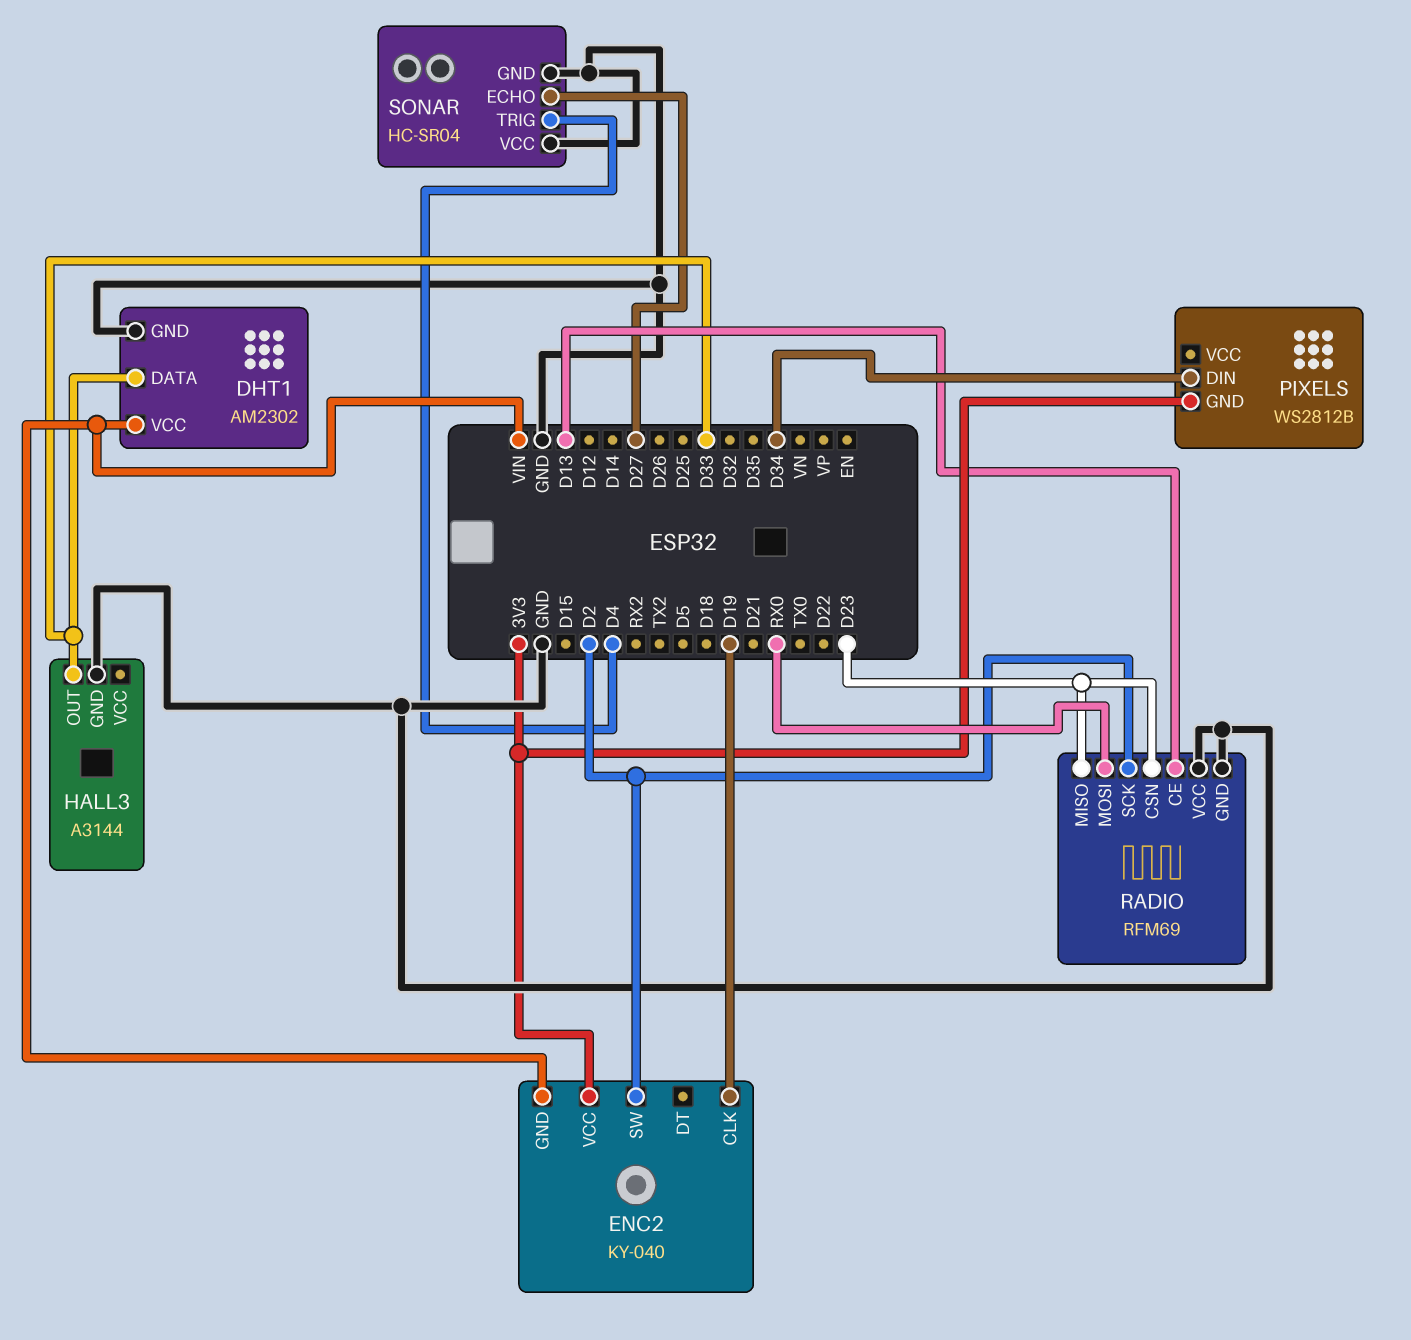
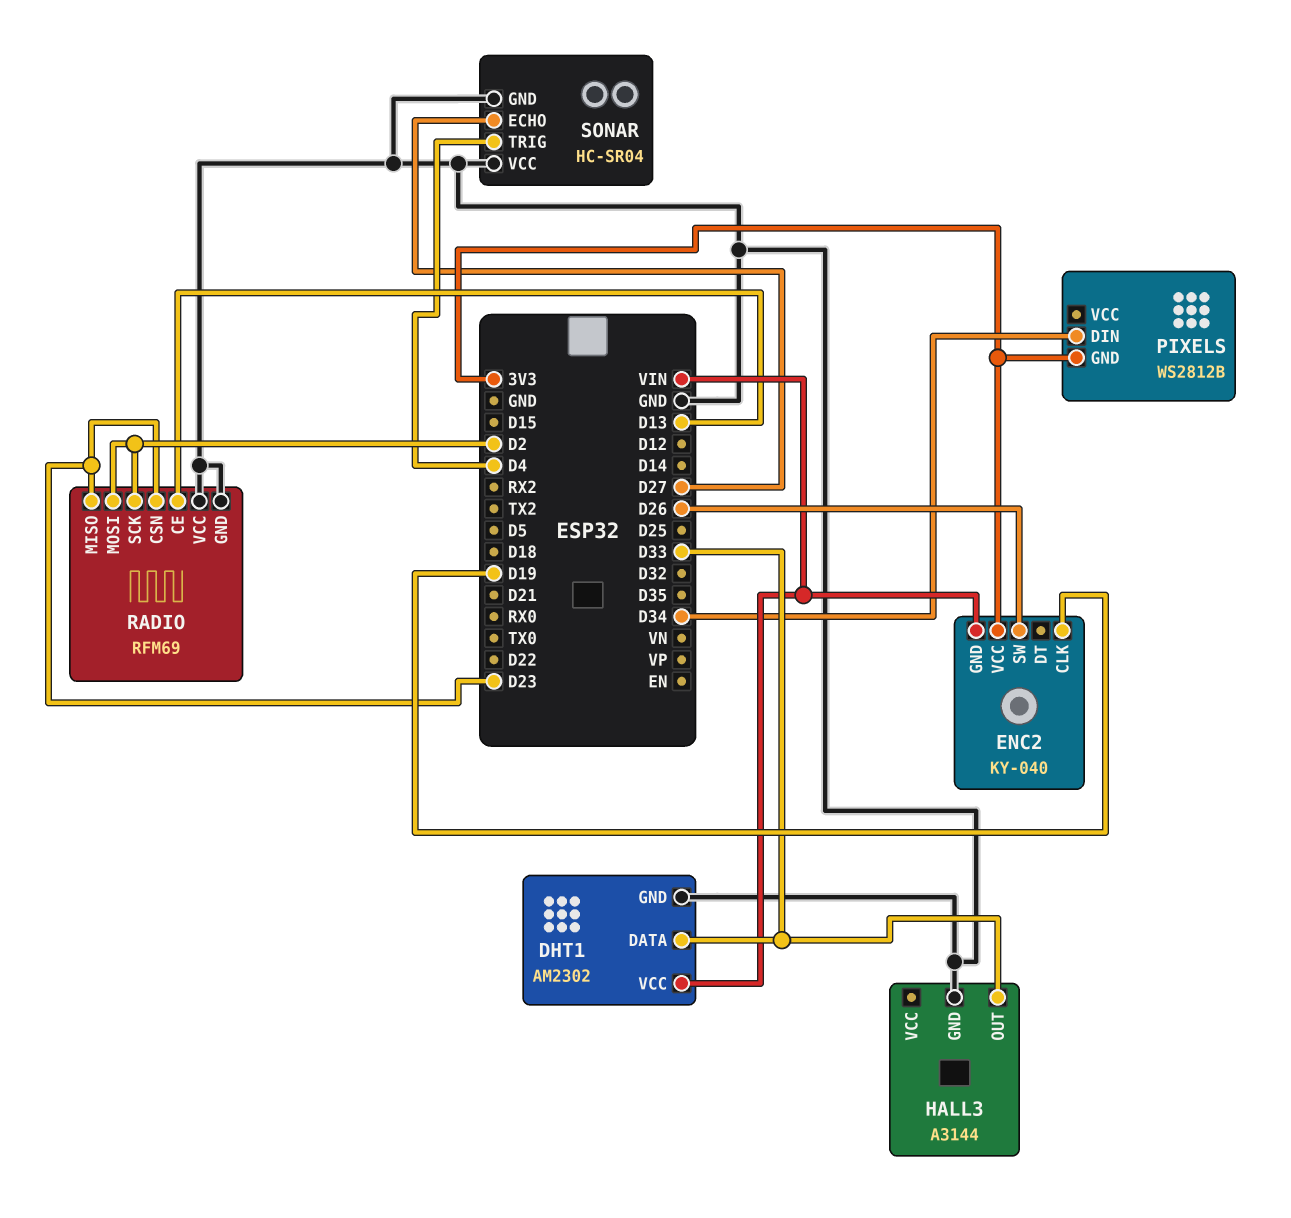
ENC2 pin SW: D2 -> D26
RADIO pin MOSI: RX0 -> D2

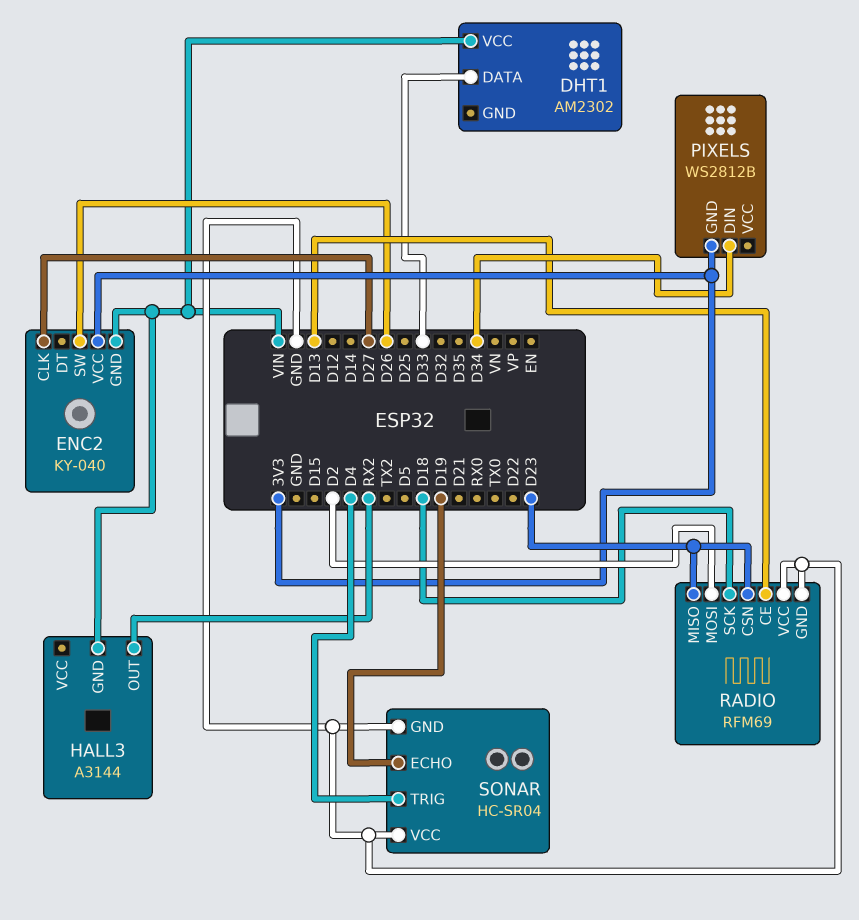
DHT1 pin GND: GND -> none
ENC2 pin CLK: D19 -> D27
HALL3 pin GND: GND -> VIN
HALL3 pin OUT: D33 -> RX2
RADIO pin SCK: D2 -> D18
SONAR pin ECHO: D27 -> D19

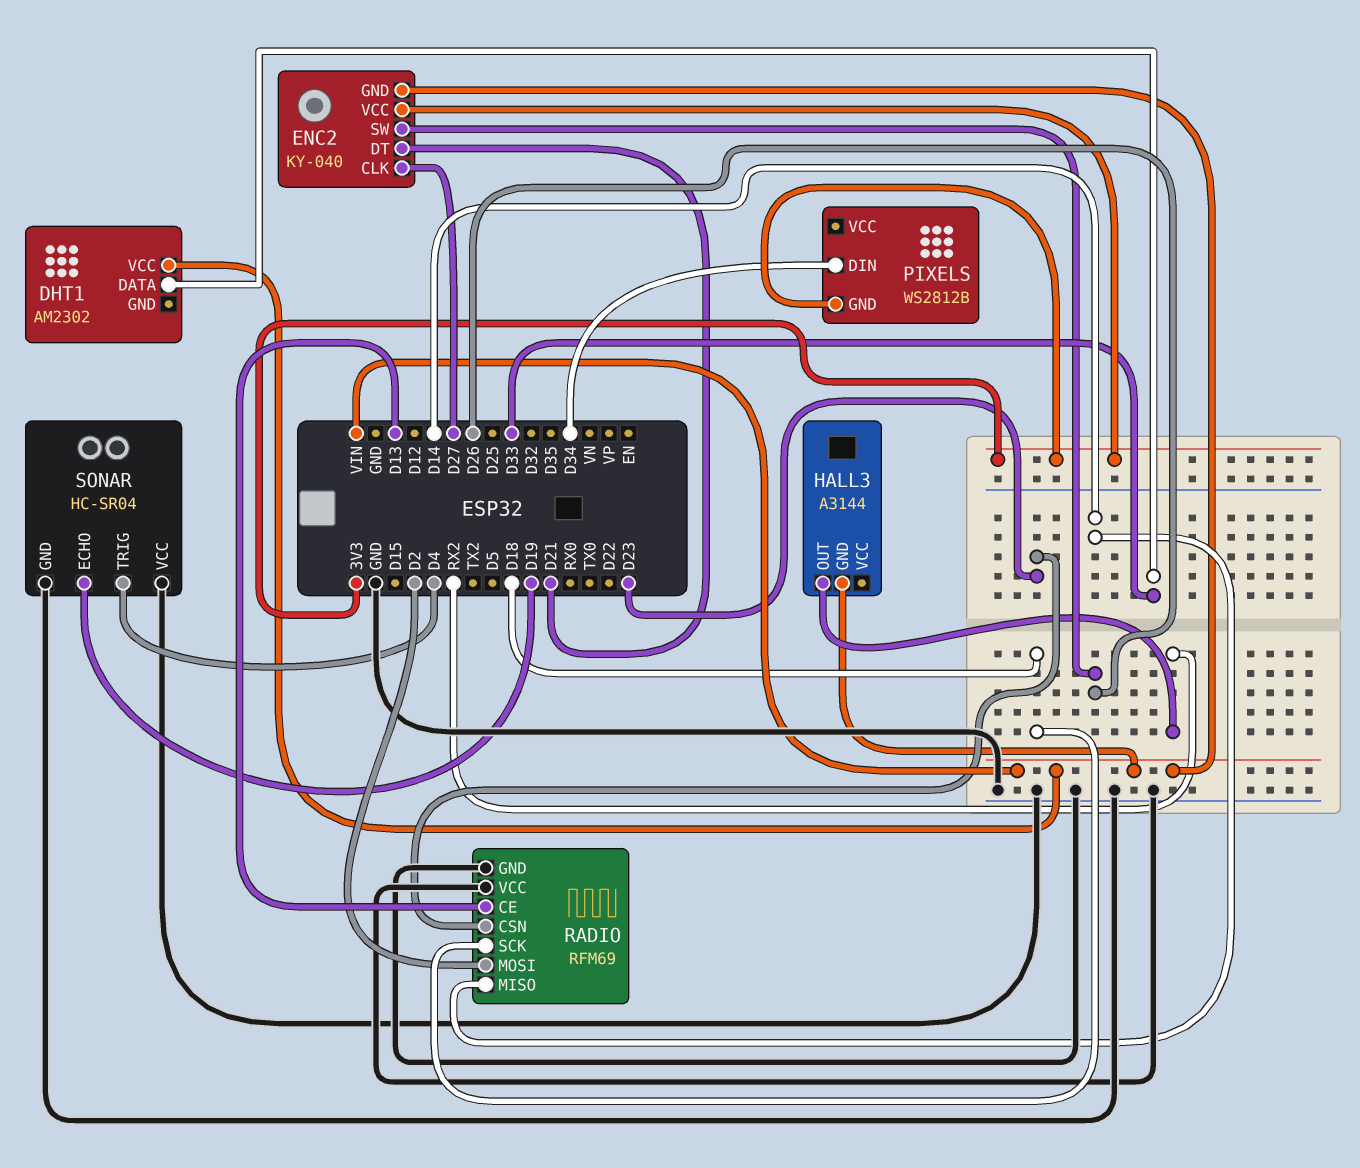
ENC2 pin DT: none -> D21
RADIO pin MISO: D23 -> D14

